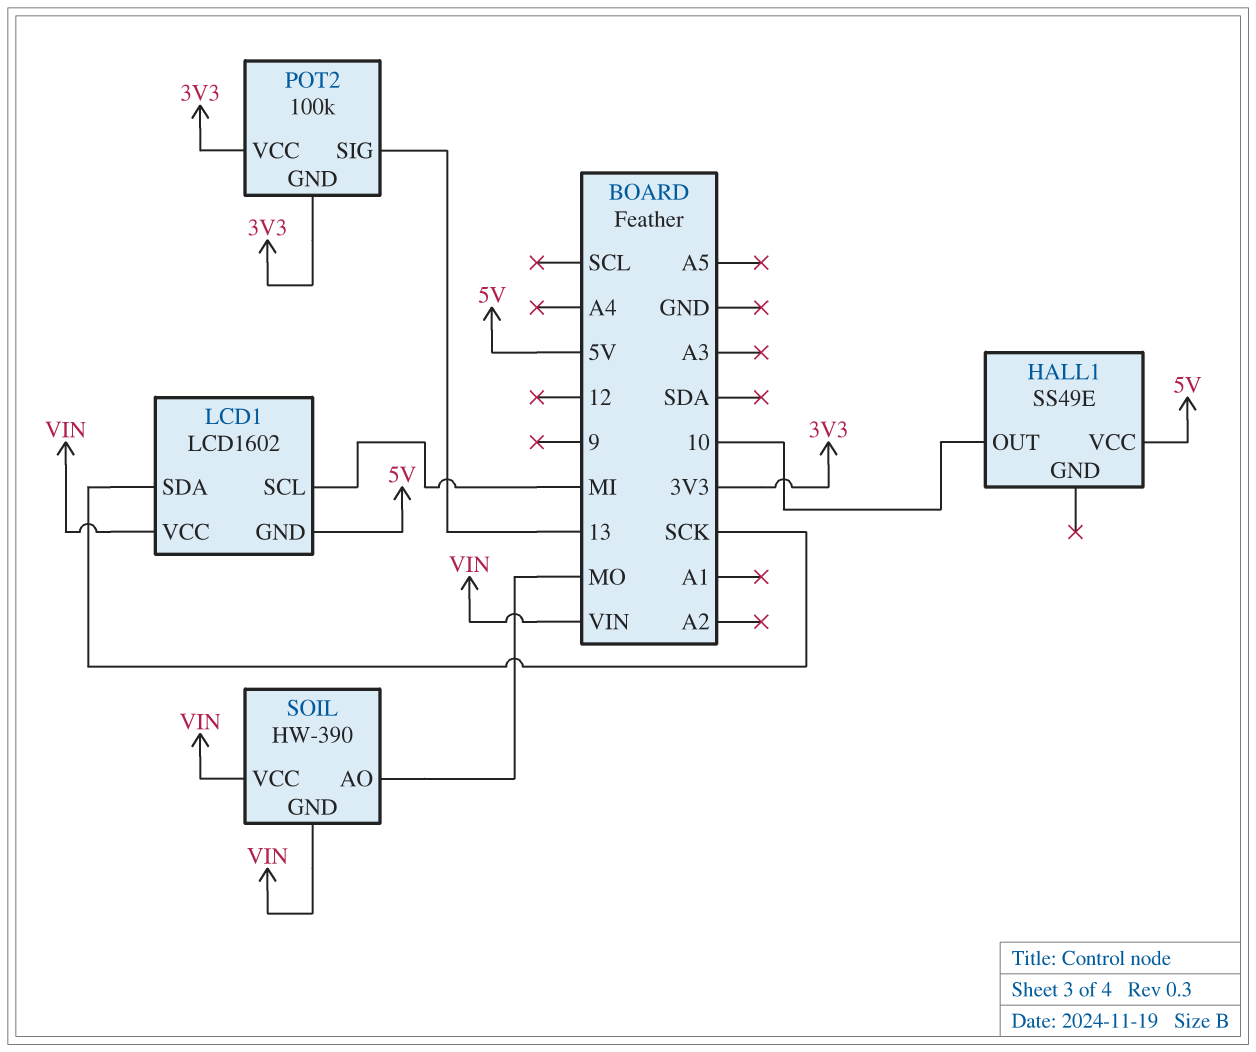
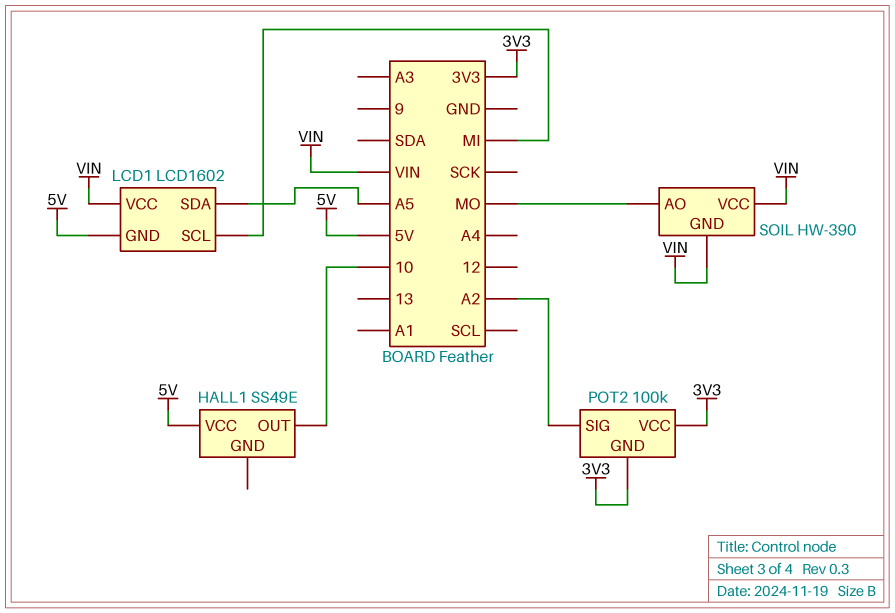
LCD1 pin SDA: SCK -> A5
POT2 pin SIG: 13 -> A2

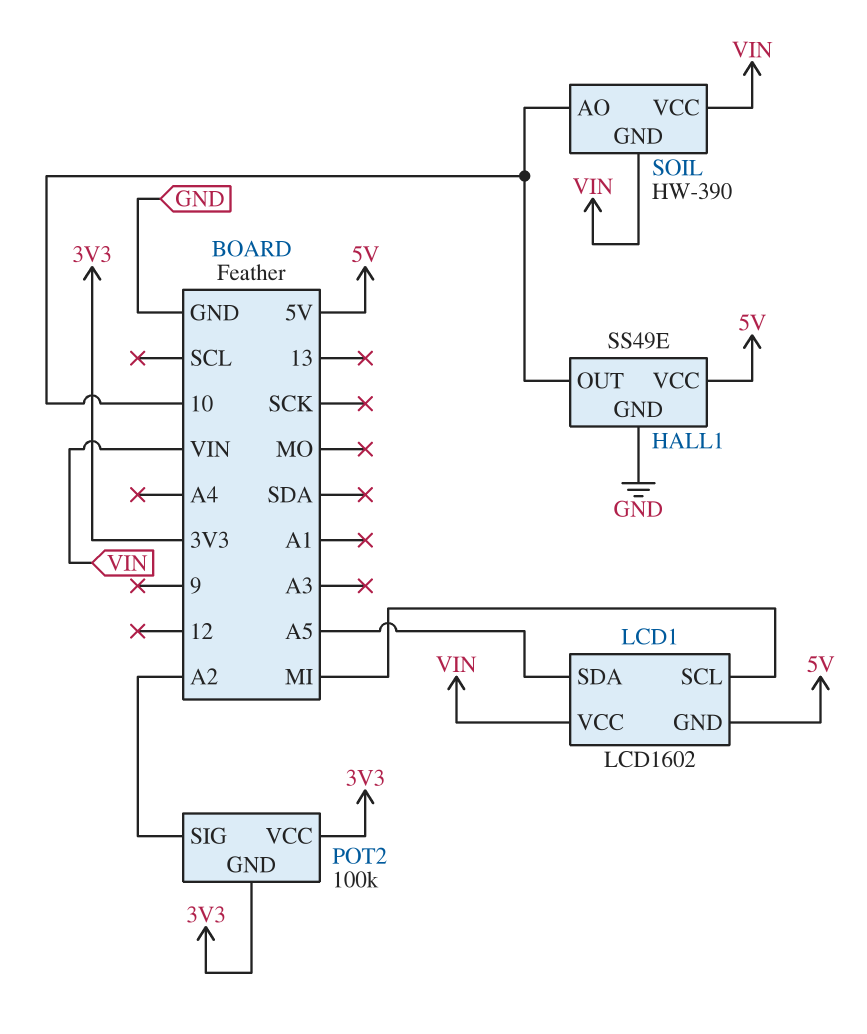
HALL1 pin GND: none -> GND
SOIL pin AO: MO -> 10

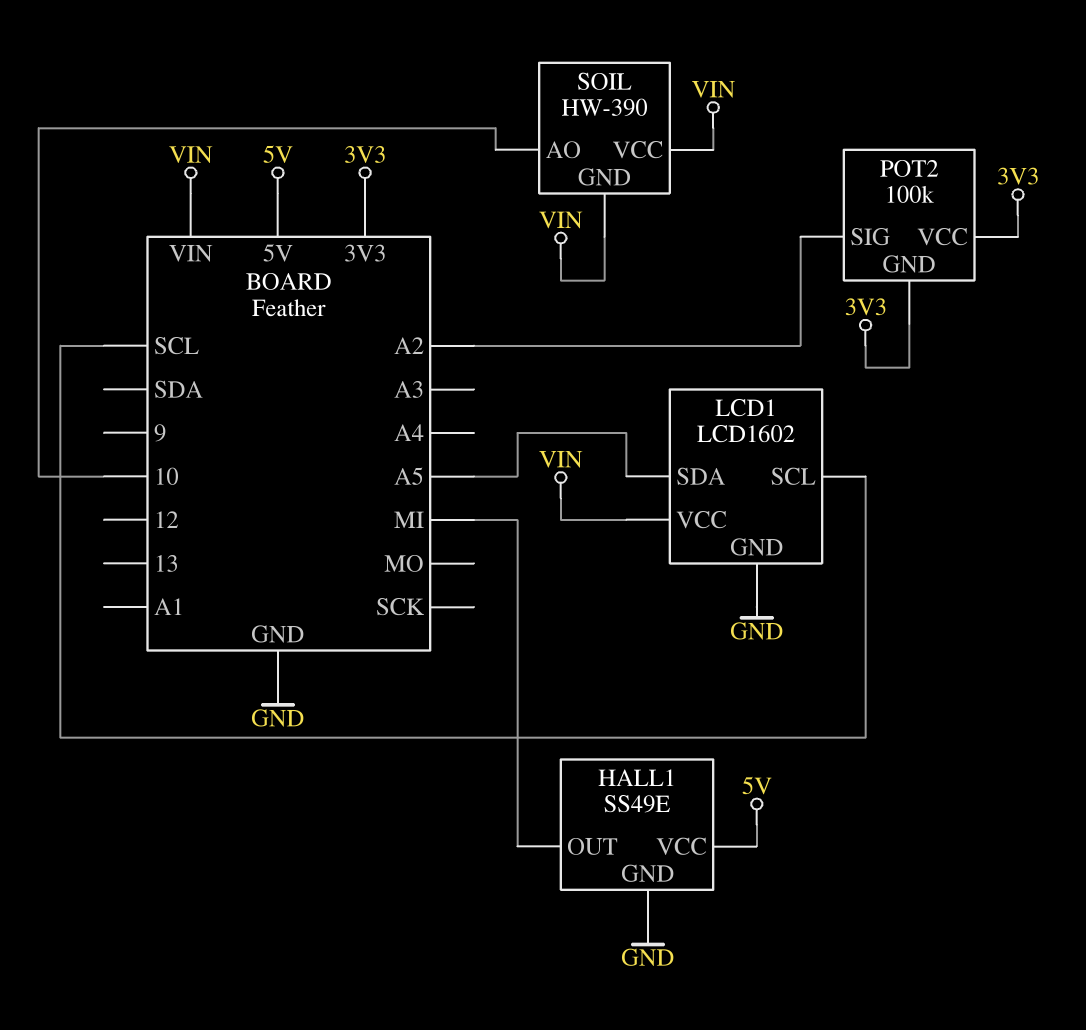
HALL1 pin OUT: 10 -> MI
LCD1 pin GND: 5V -> GND
LCD1 pin SCL: MI -> SCL

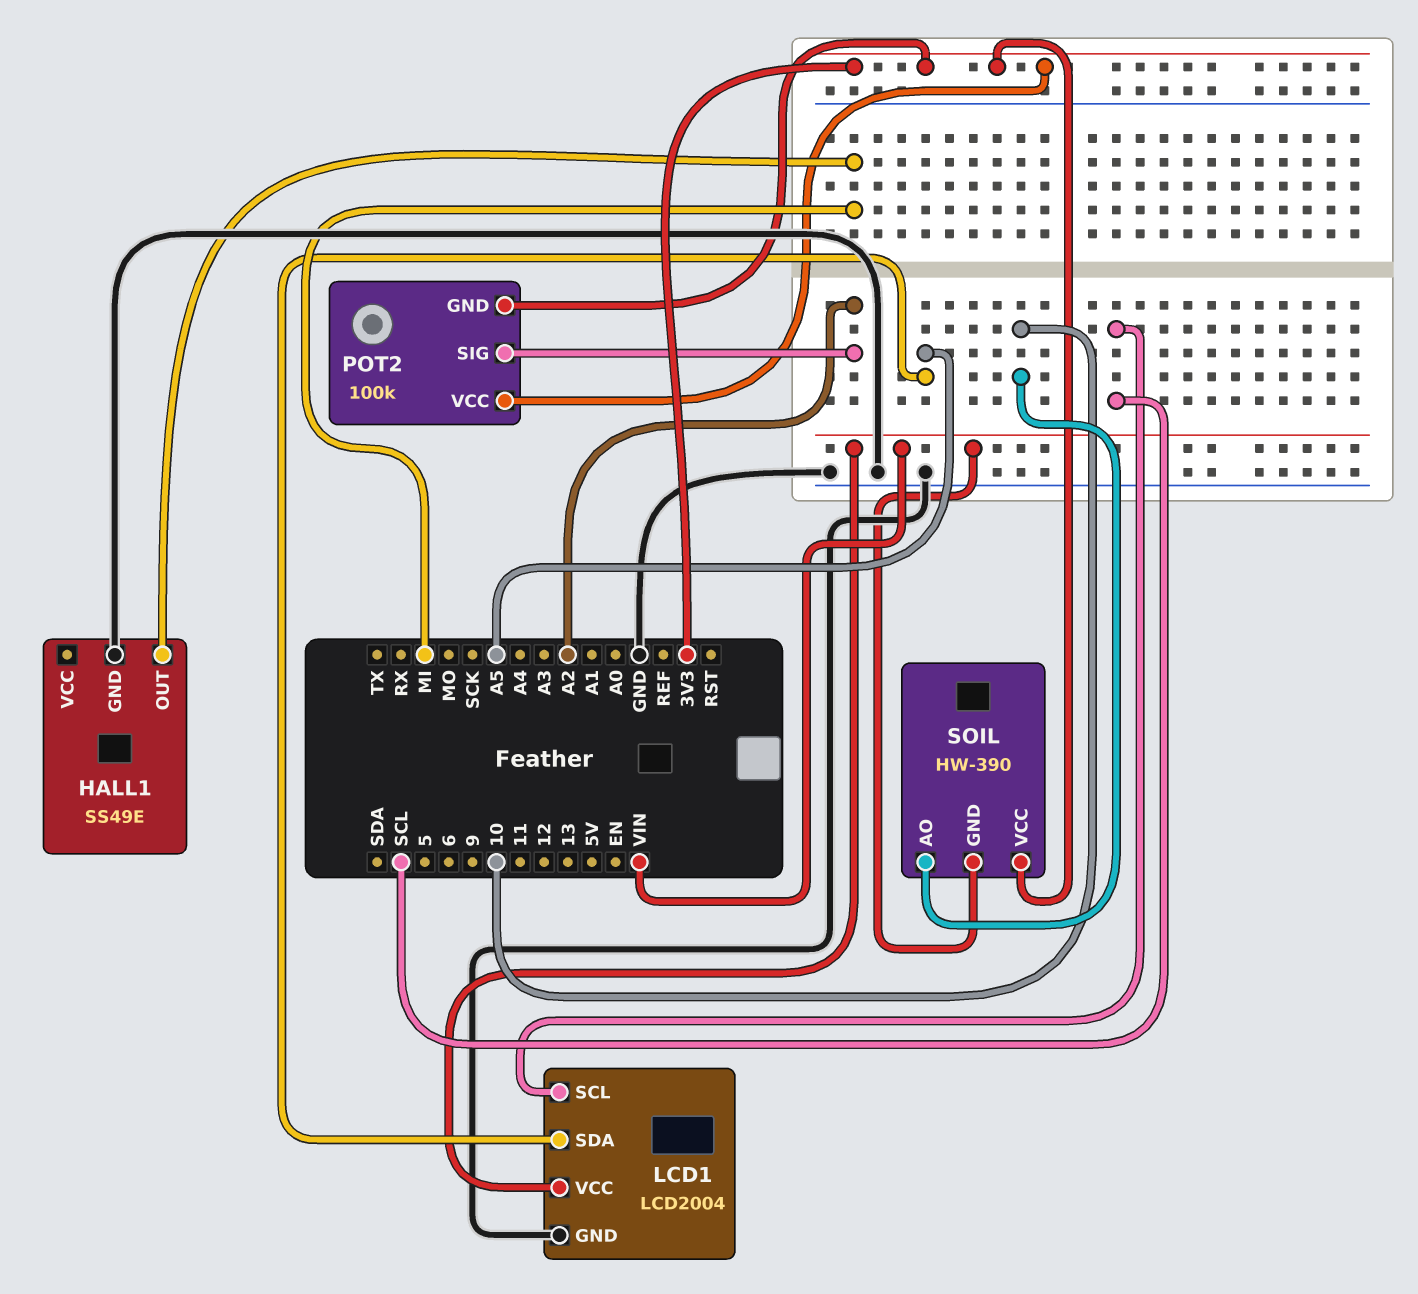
HALL1 pin VCC: 5V -> none
LCD1: LCD1602 -> LCD2004
SOIL pin VCC: VIN -> 3V3

